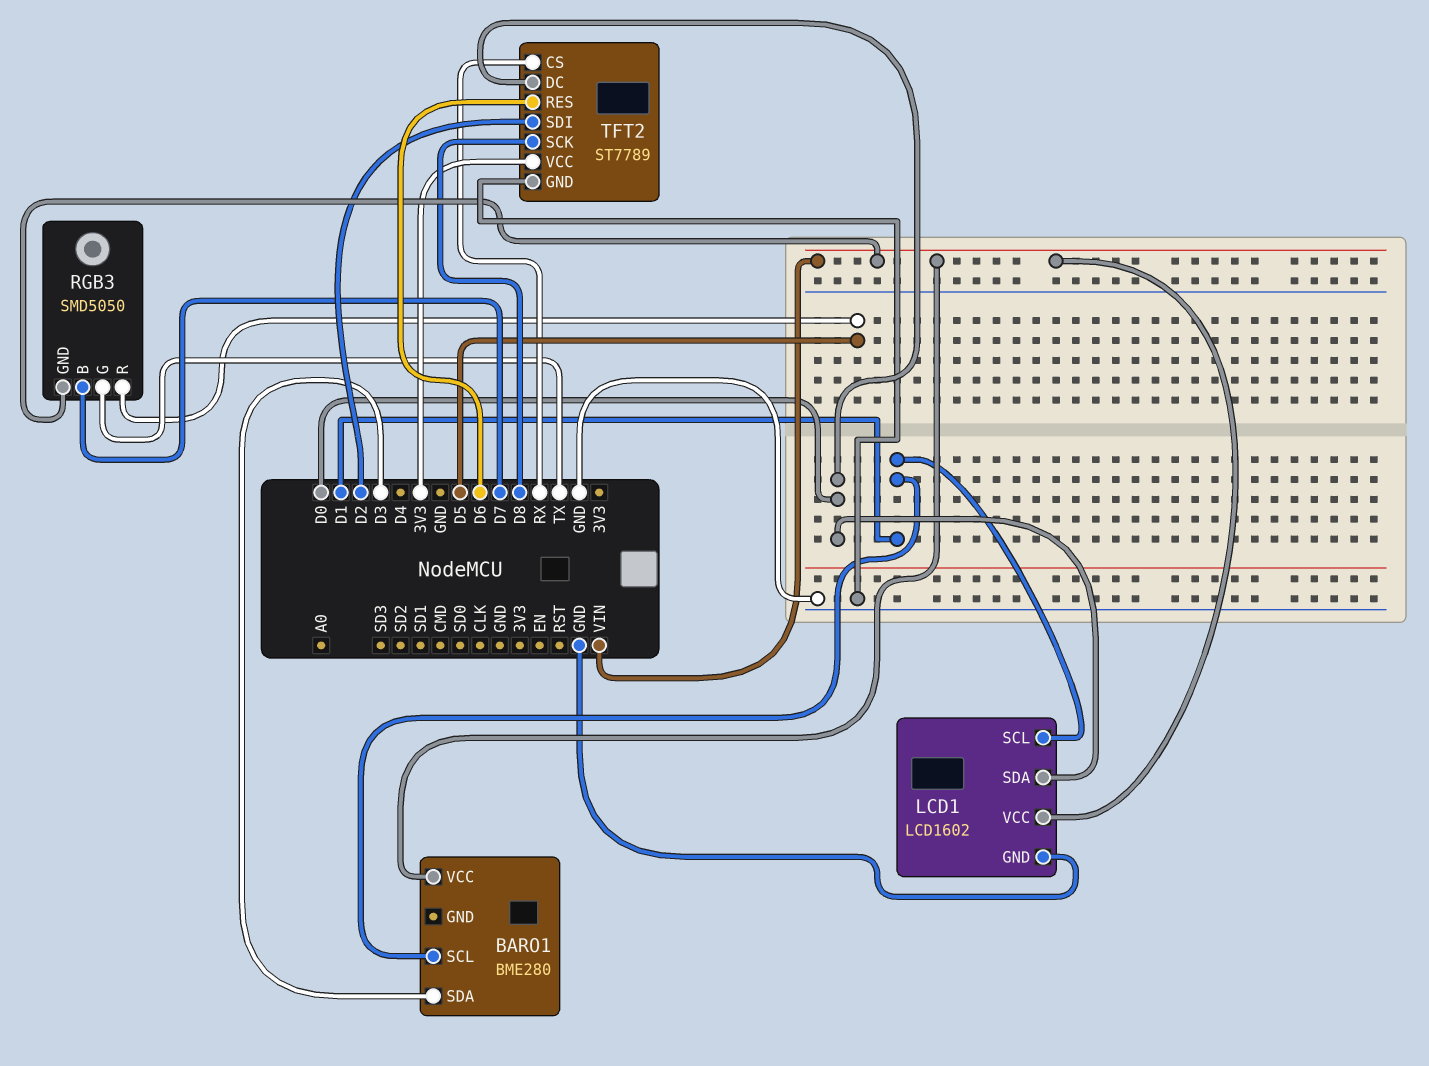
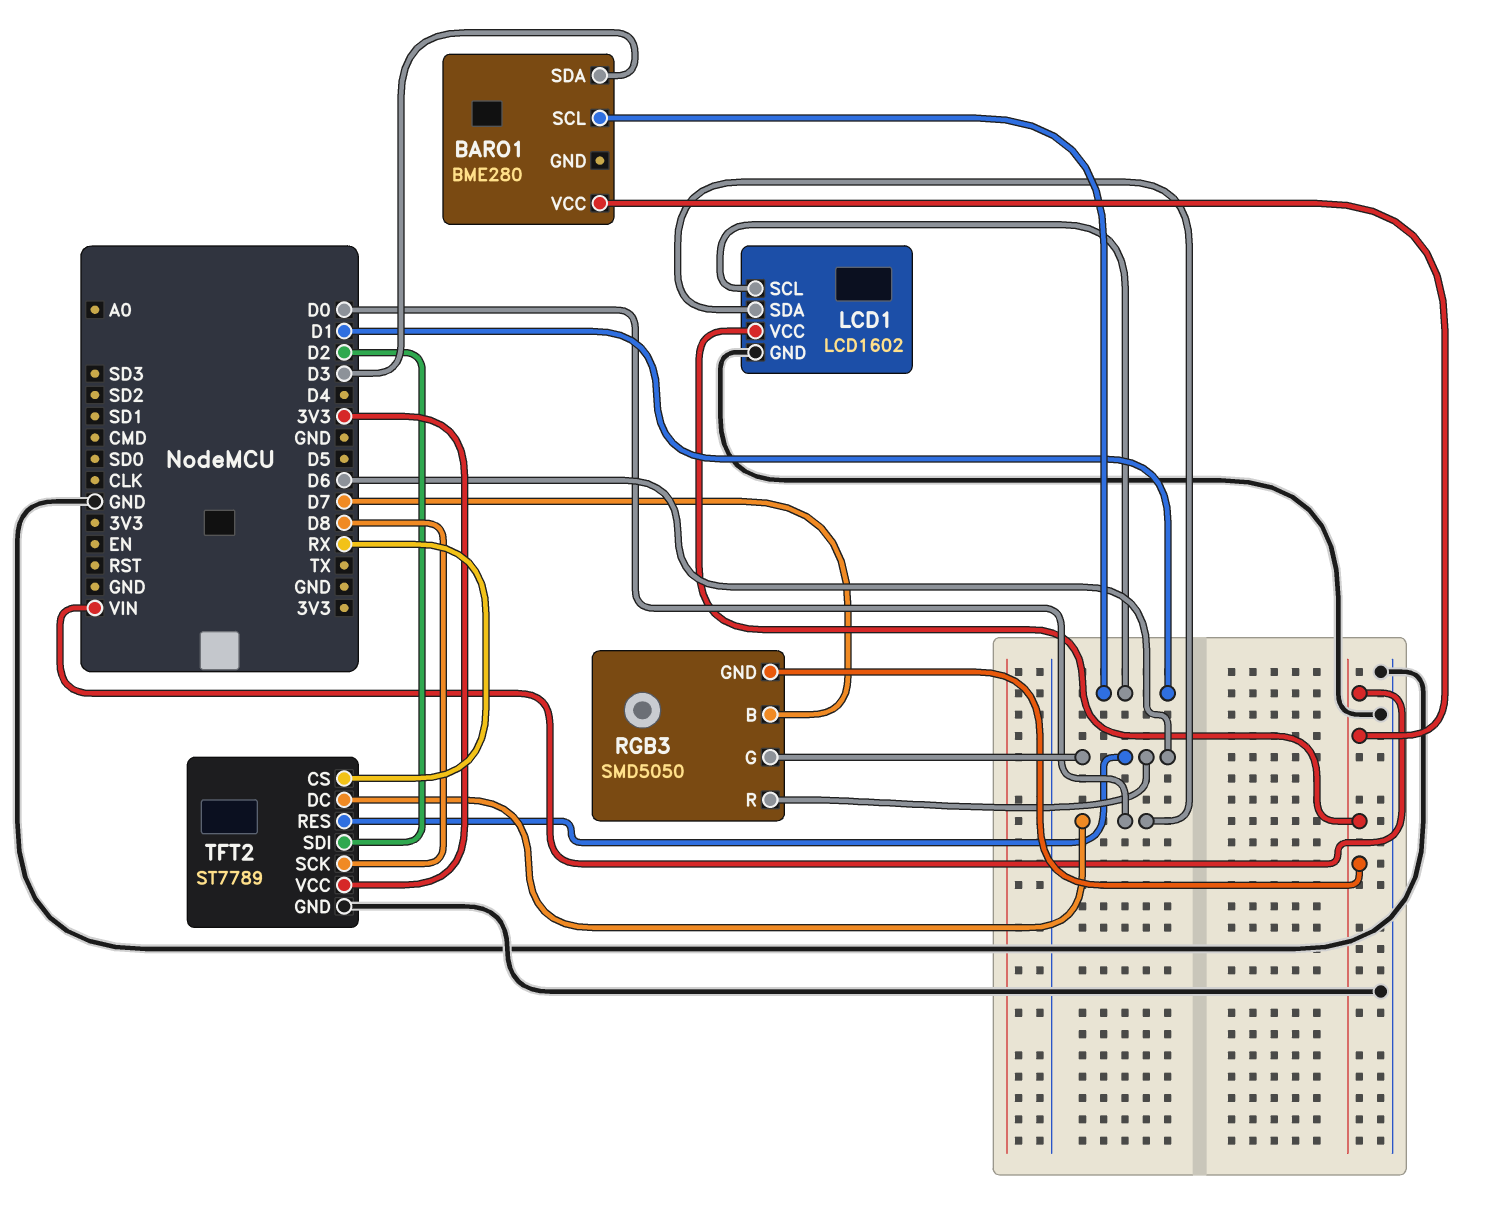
RGB3 pin G: TX -> D6
RGB3 pin R: D5 -> D6

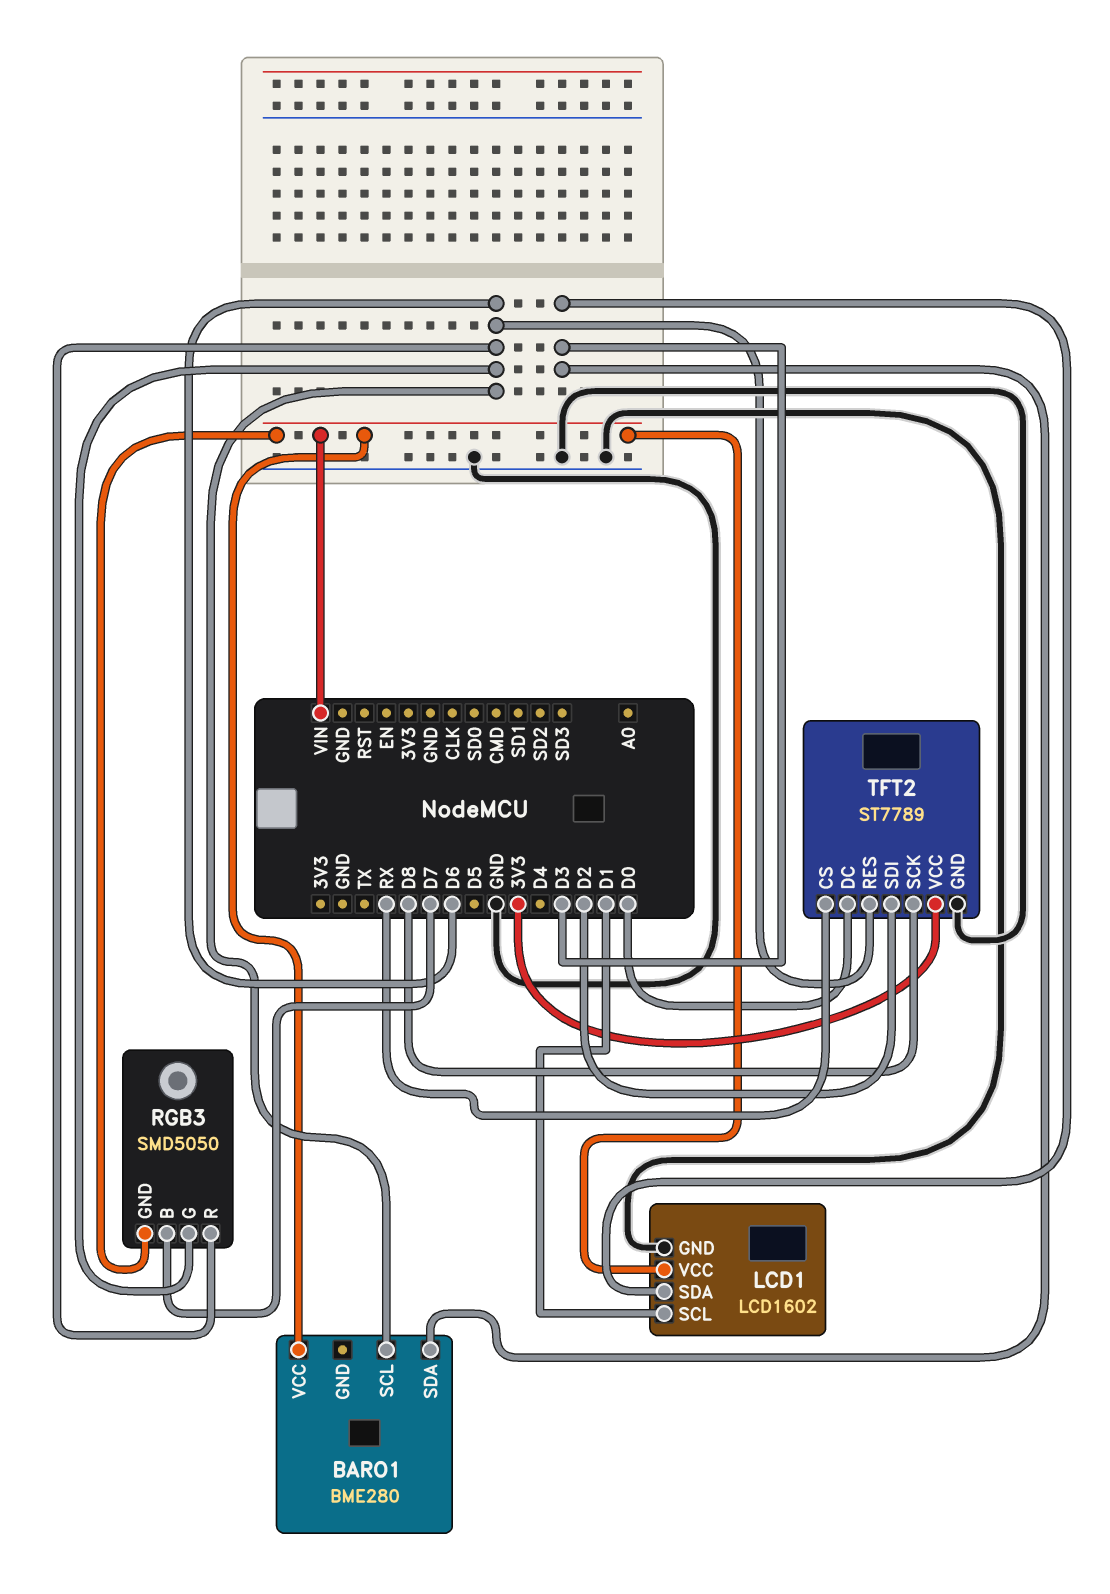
BARO1 pin SCL: D1 -> D6
LCD1 pin SDA: D0 -> D3

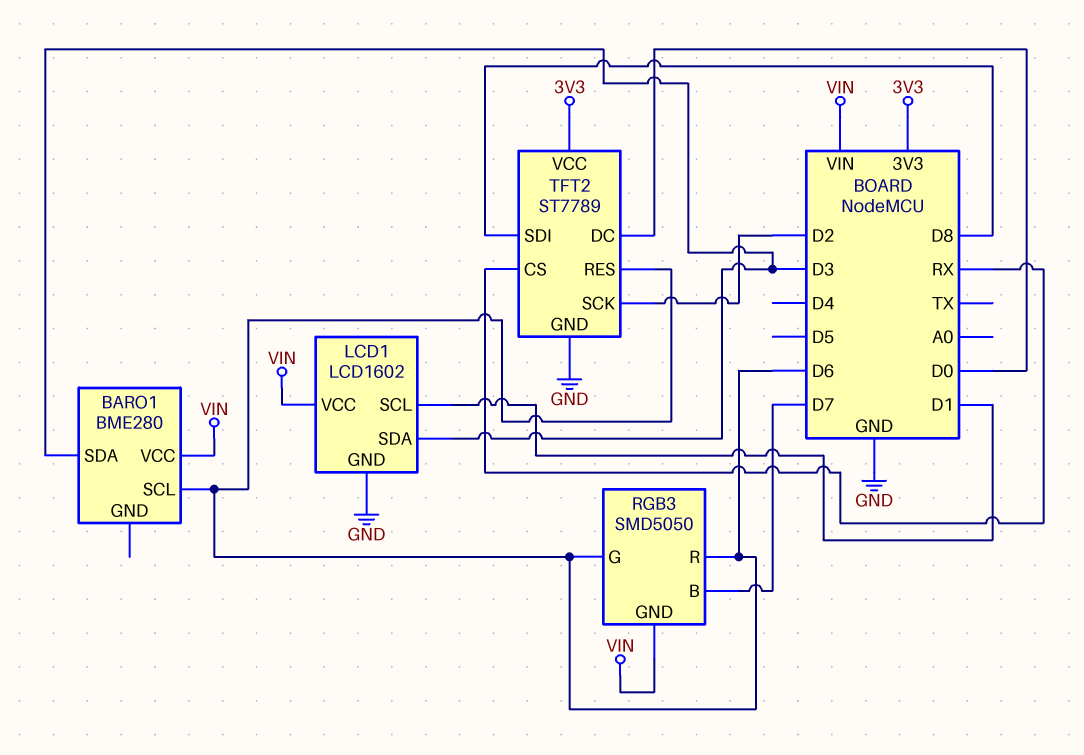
TFT2 pin SCK: D8 -> D2
TFT2 pin SDI: D2 -> D8

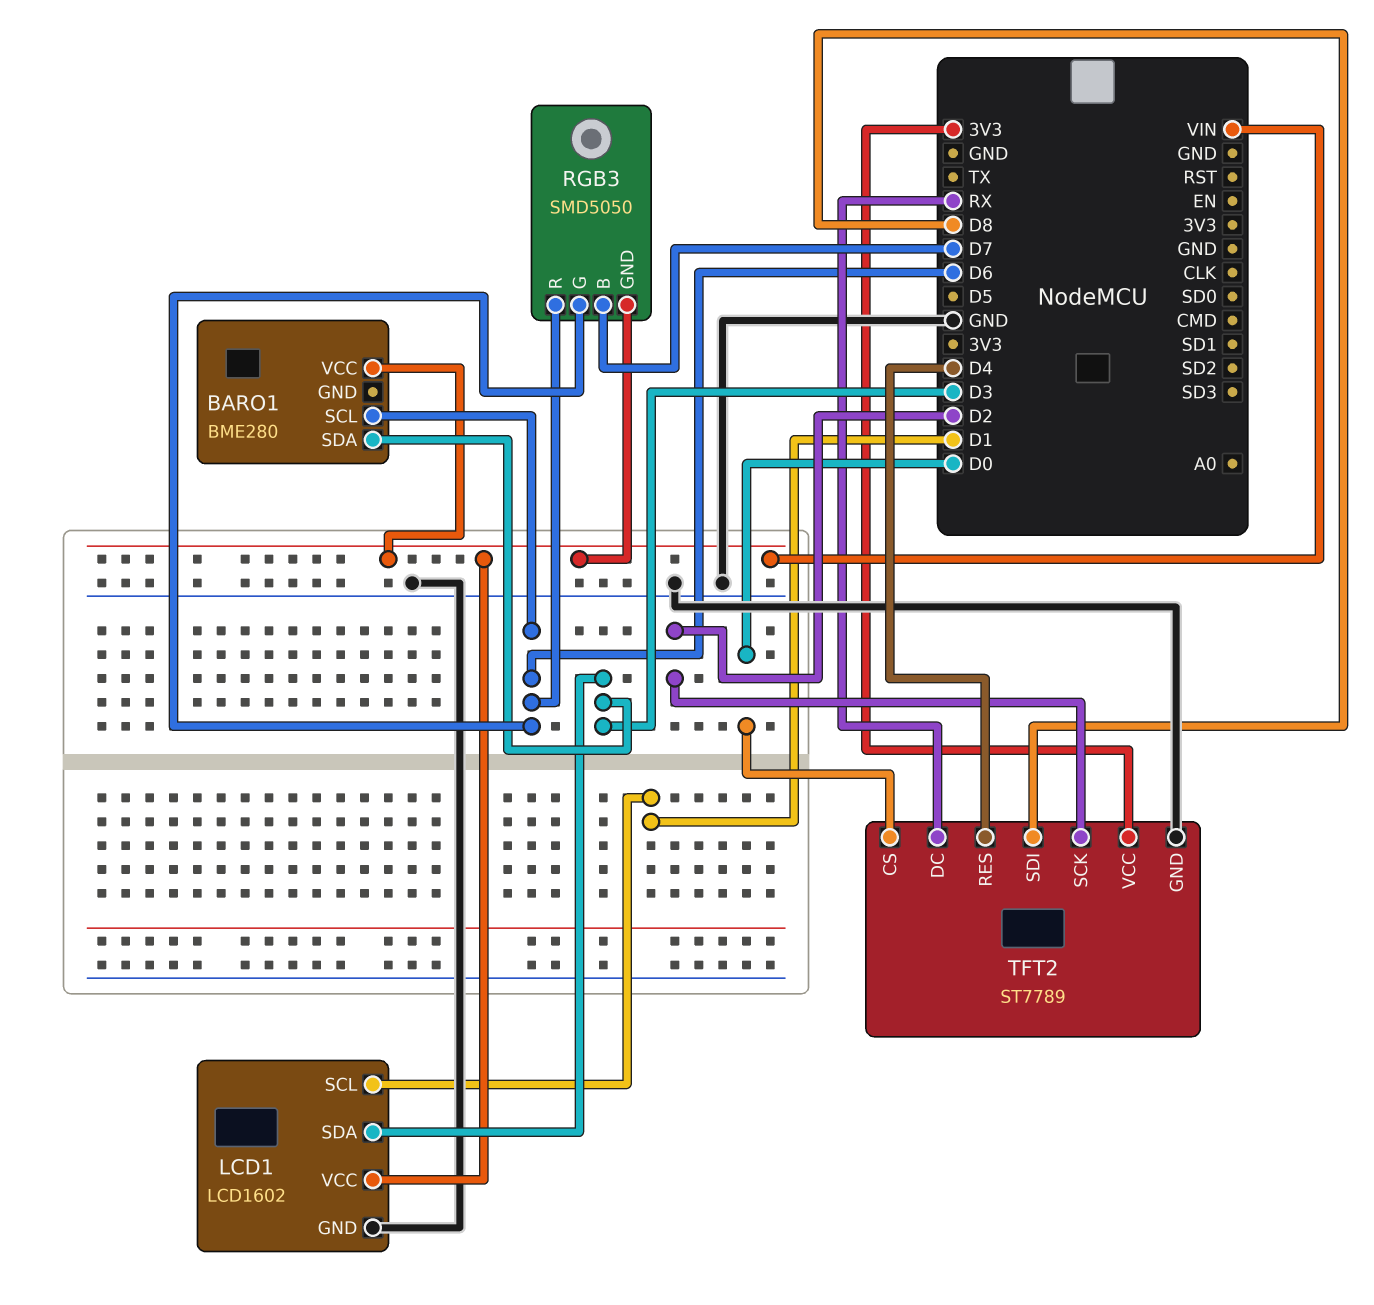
TFT2 pin CS: RX -> D0
TFT2 pin DC: D0 -> RX
TFT2 pin RES: D6 -> D4

